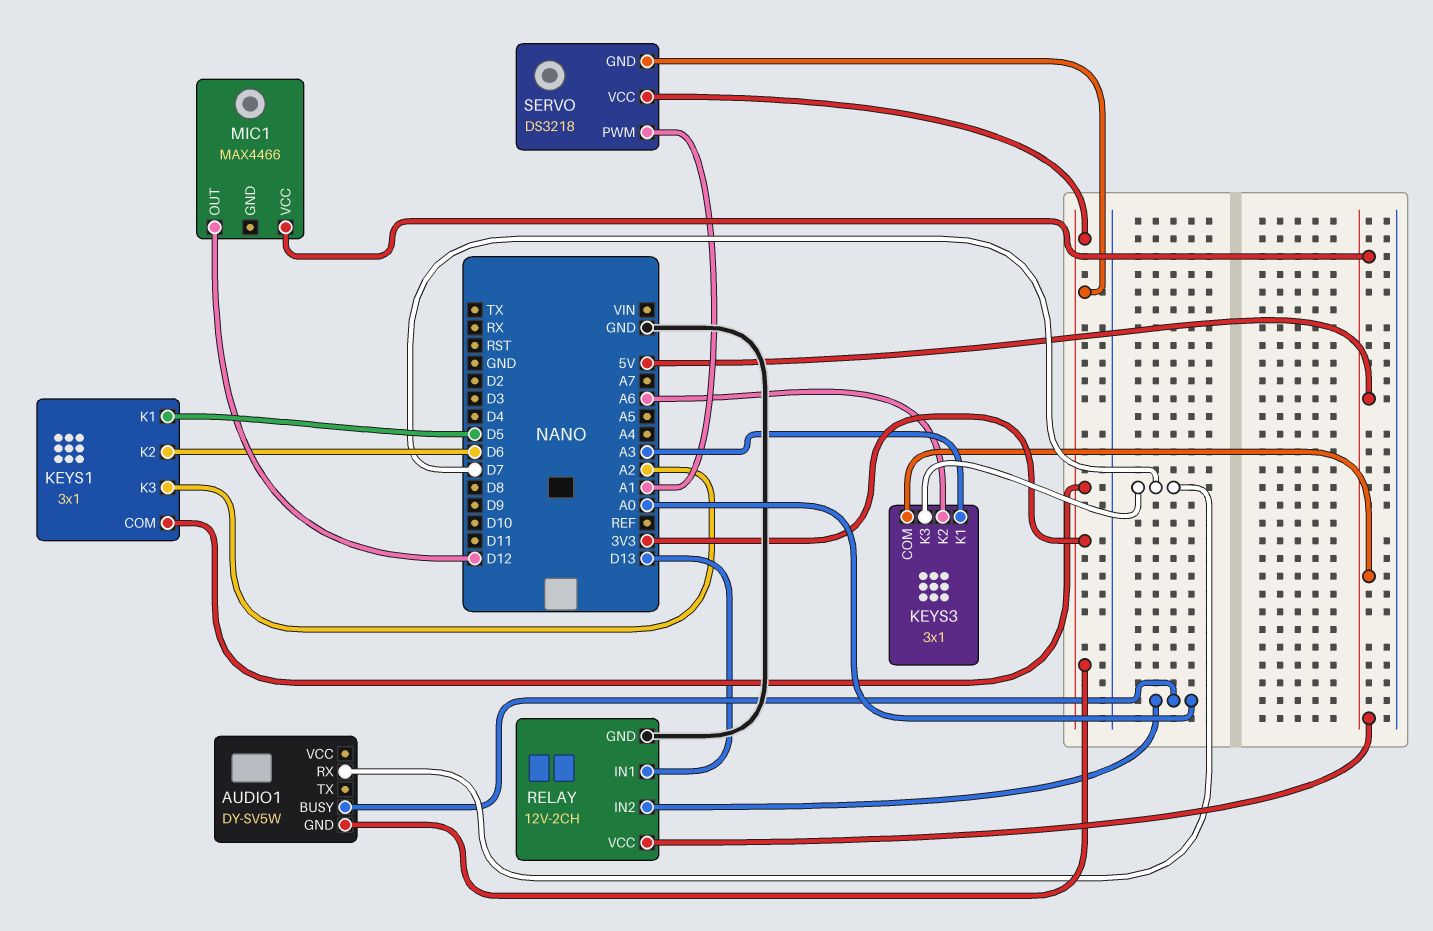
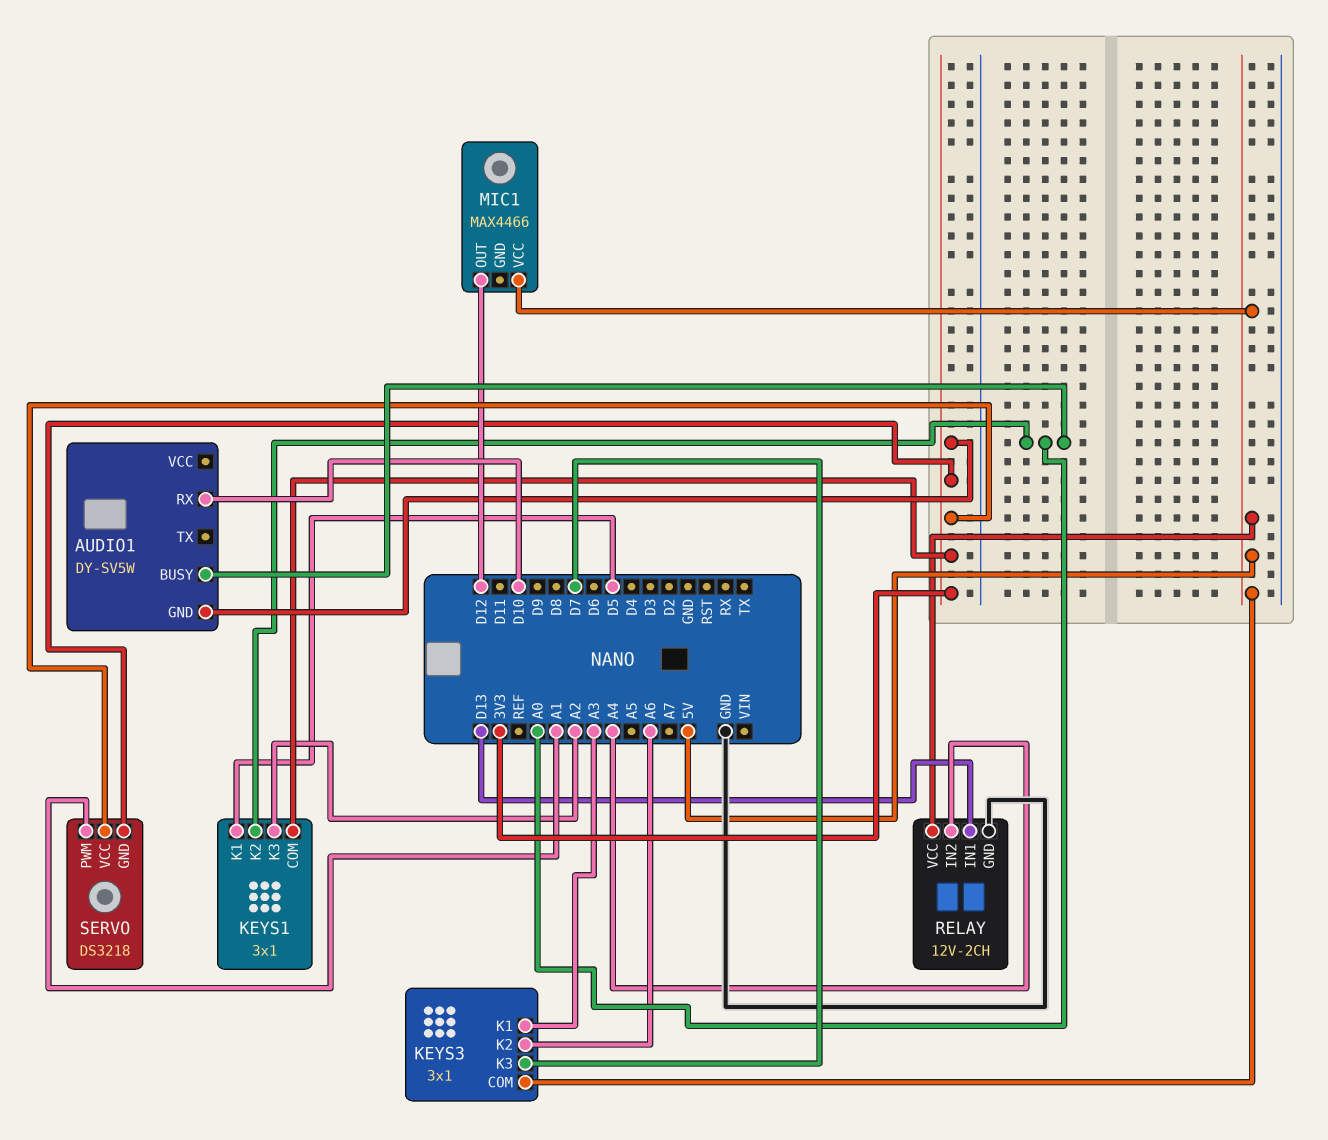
AUDIO1 pin RX: D7 -> D10
KEYS1 pin K2: D6 -> A0
RELAY pin IN2: A0 -> A4

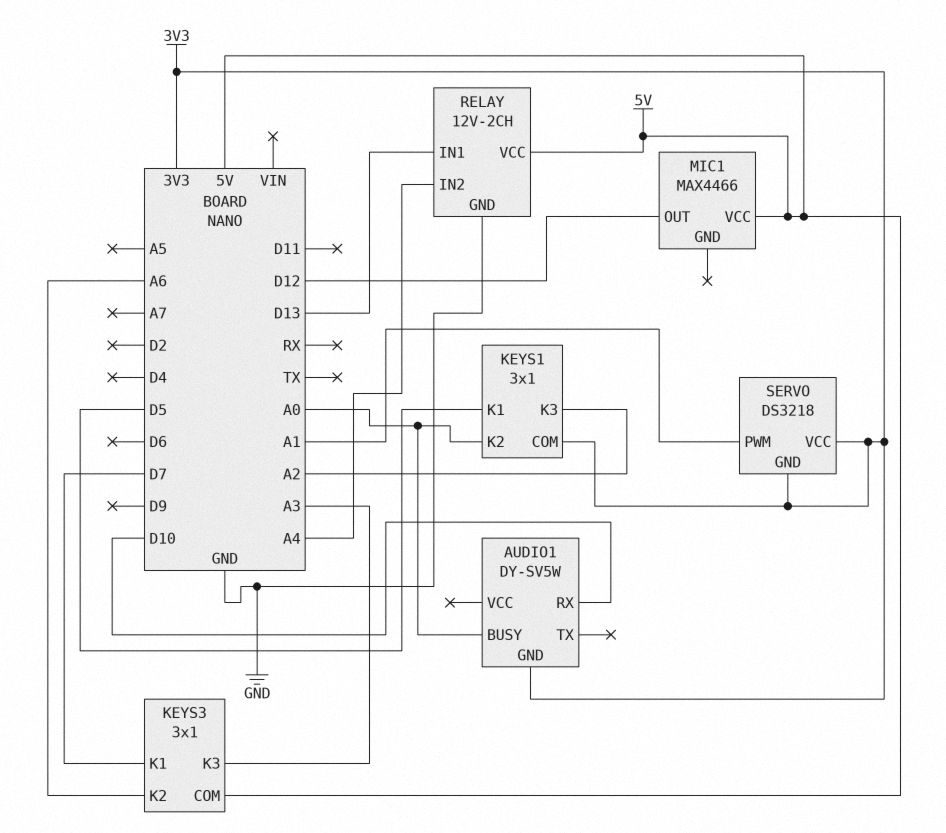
KEYS3 pin K1: A3 -> D7
KEYS3 pin K3: D7 -> A3

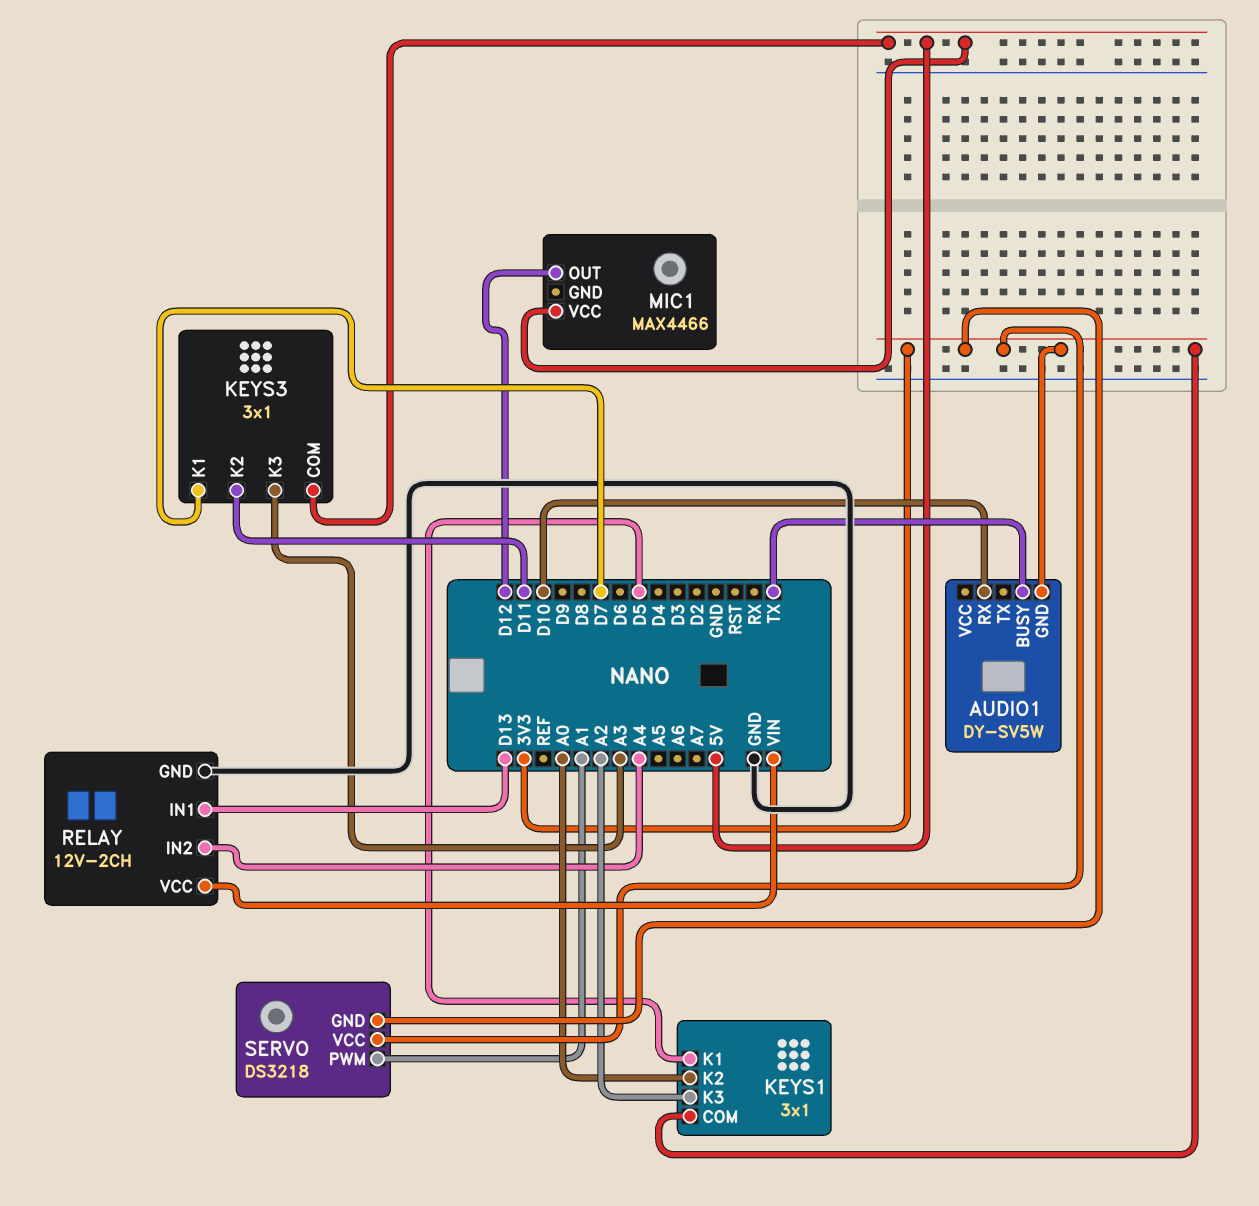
AUDIO1 pin BUSY: A0 -> TX
KEYS3 pin K2: A6 -> D11
RELAY pin VCC: 5V -> VIN

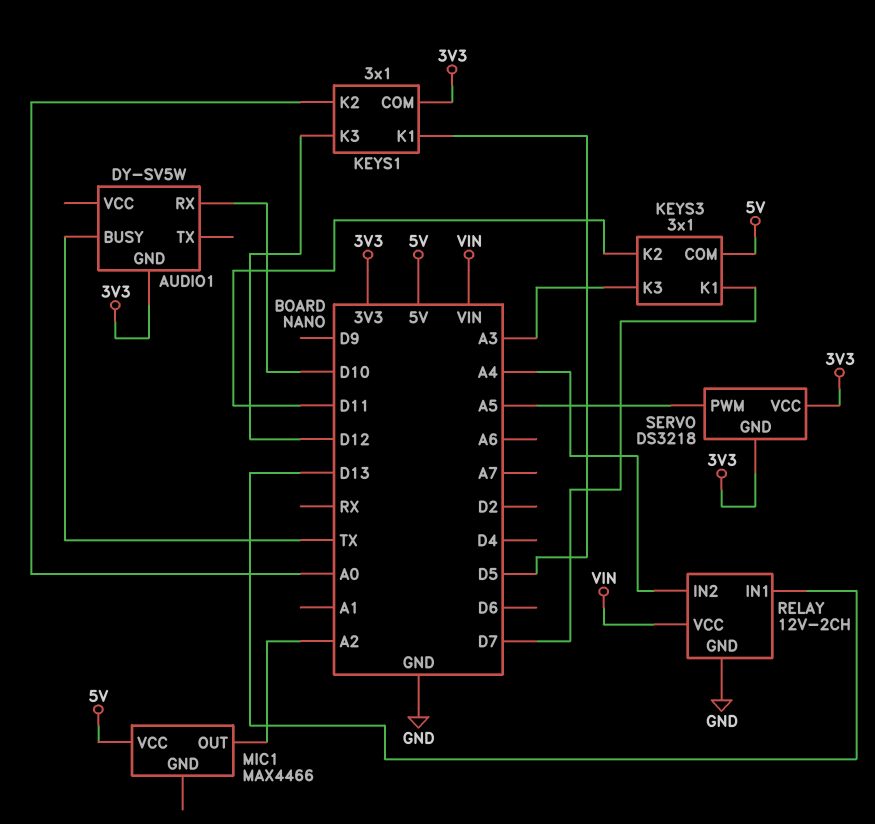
KEYS1 pin K3: A2 -> D12
MIC1 pin OUT: D12 -> A2
SERVO pin PWM: A1 -> A5

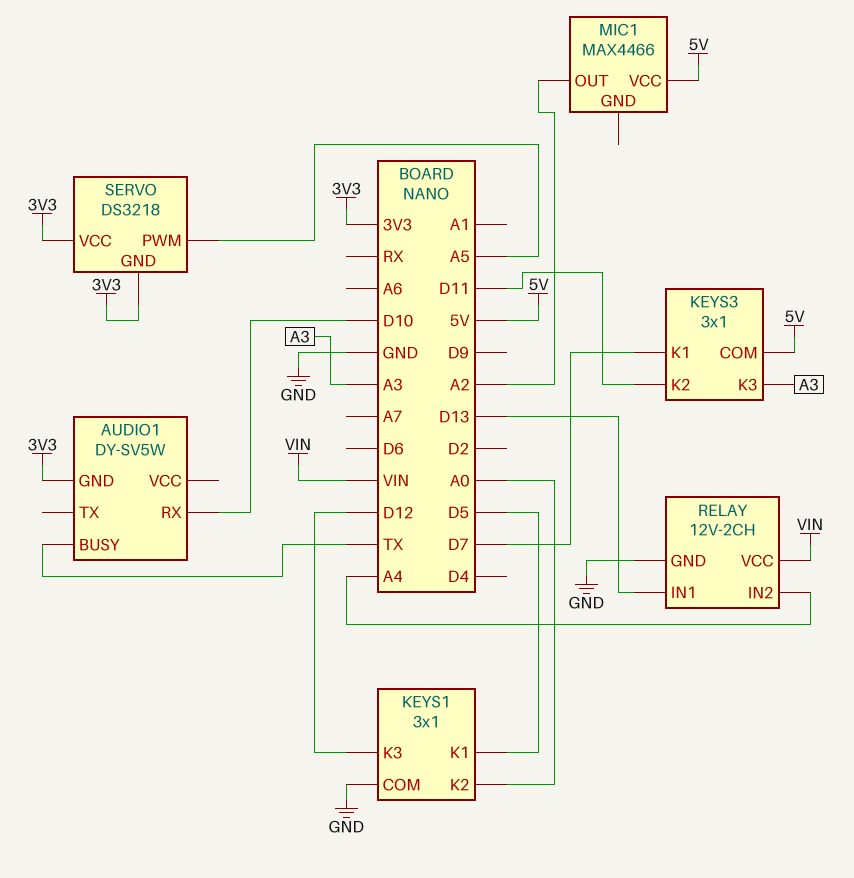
KEYS1 pin COM: 3V3 -> GND

